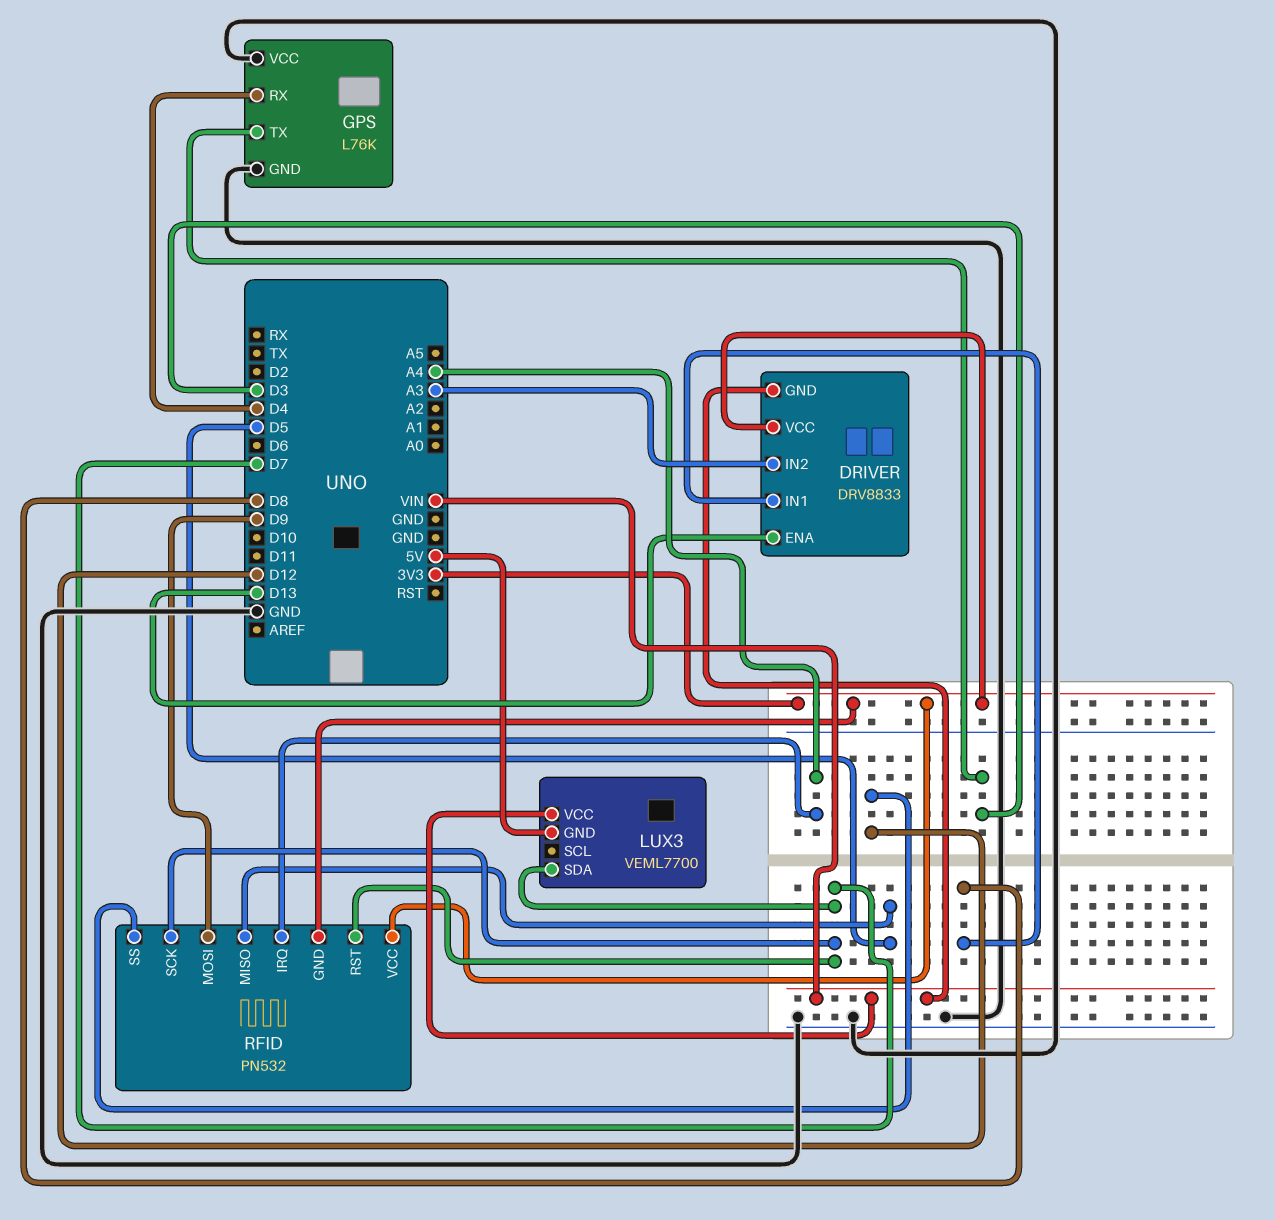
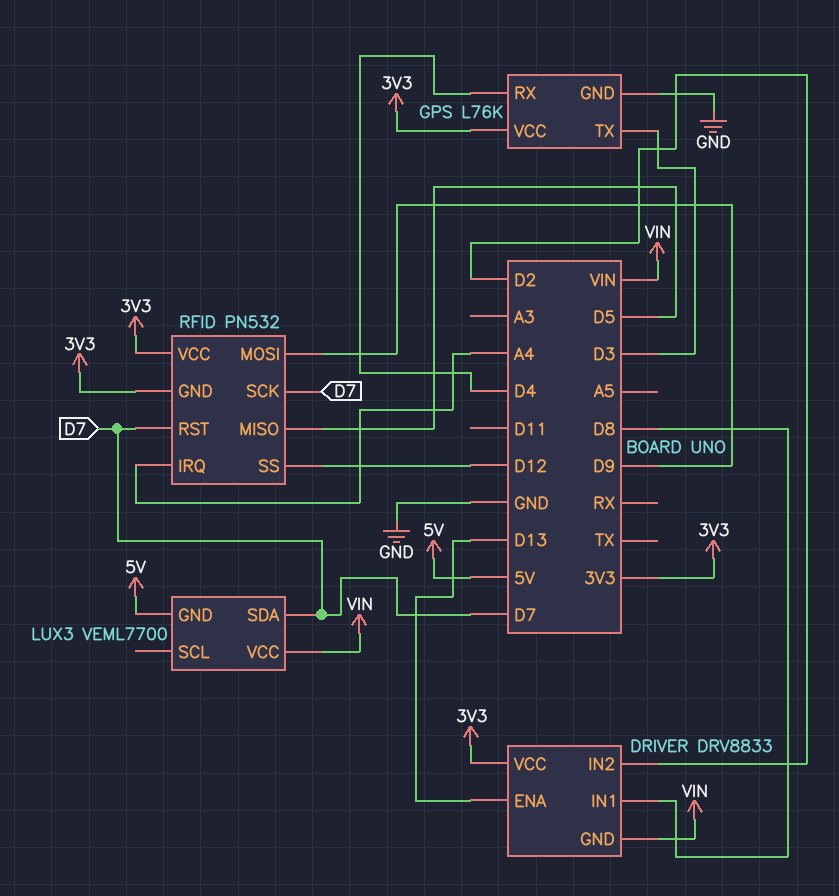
DRIVER pin IN2: A3 -> D2
GPS pin VCC: GND -> 3V3

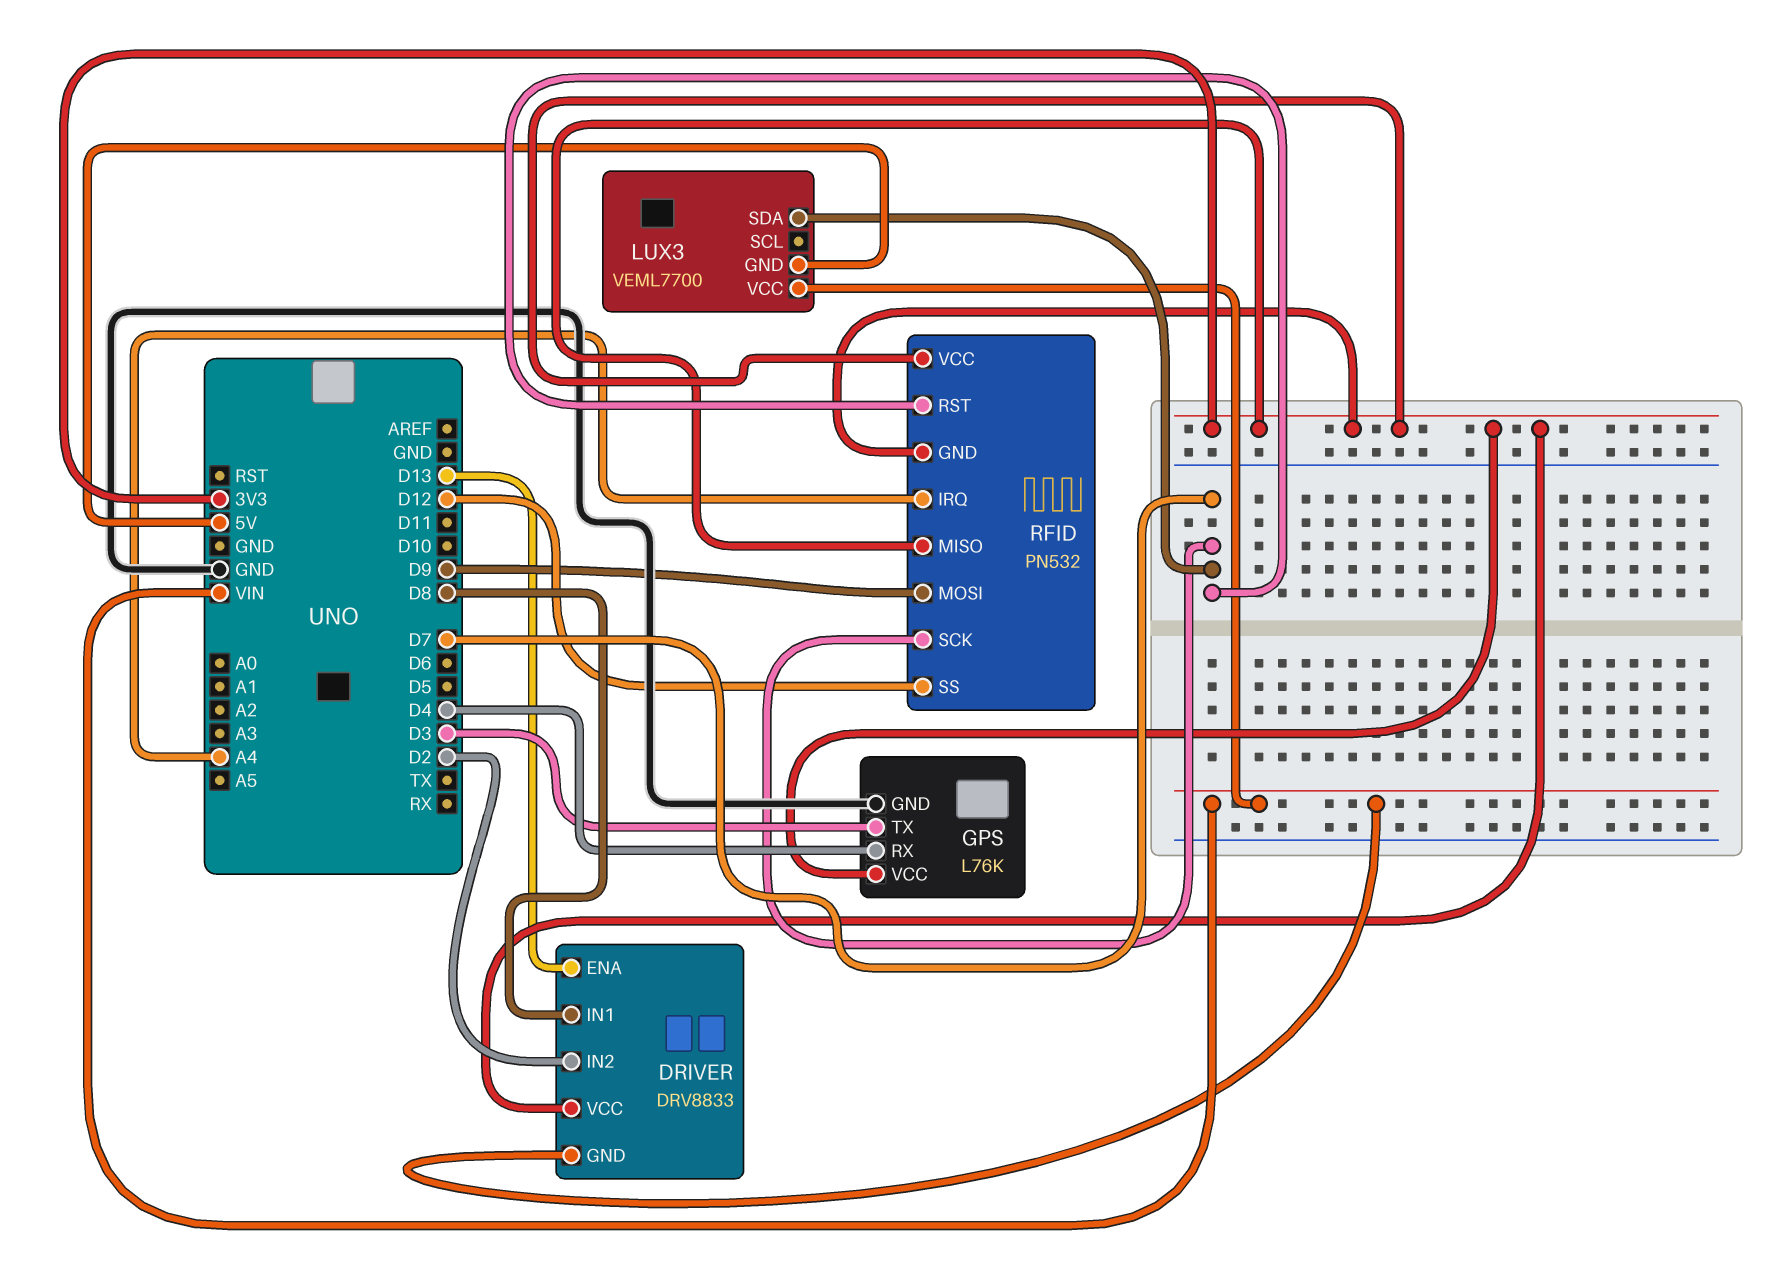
RFID pin MISO: D5 -> 3V3

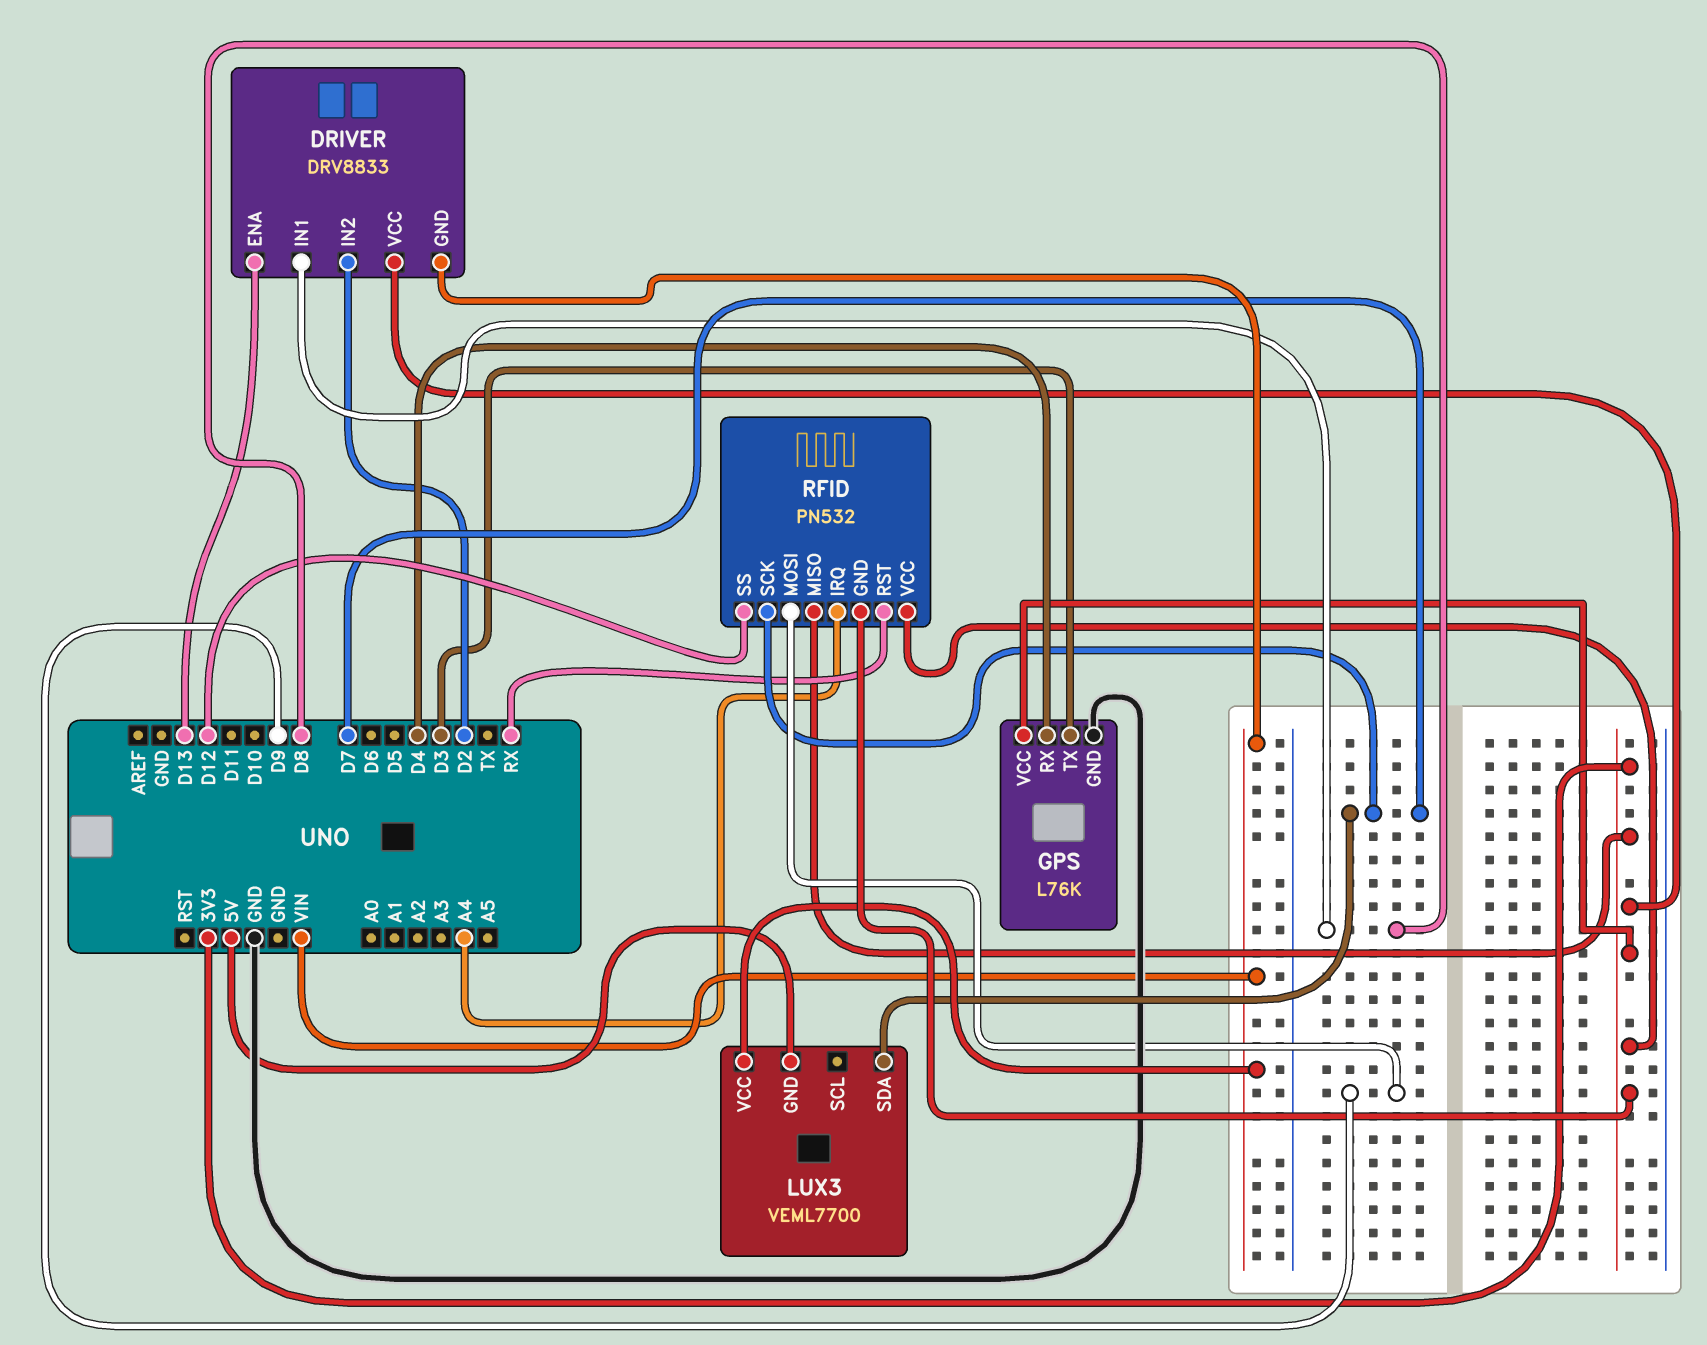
RFID pin RST: D7 -> RX

